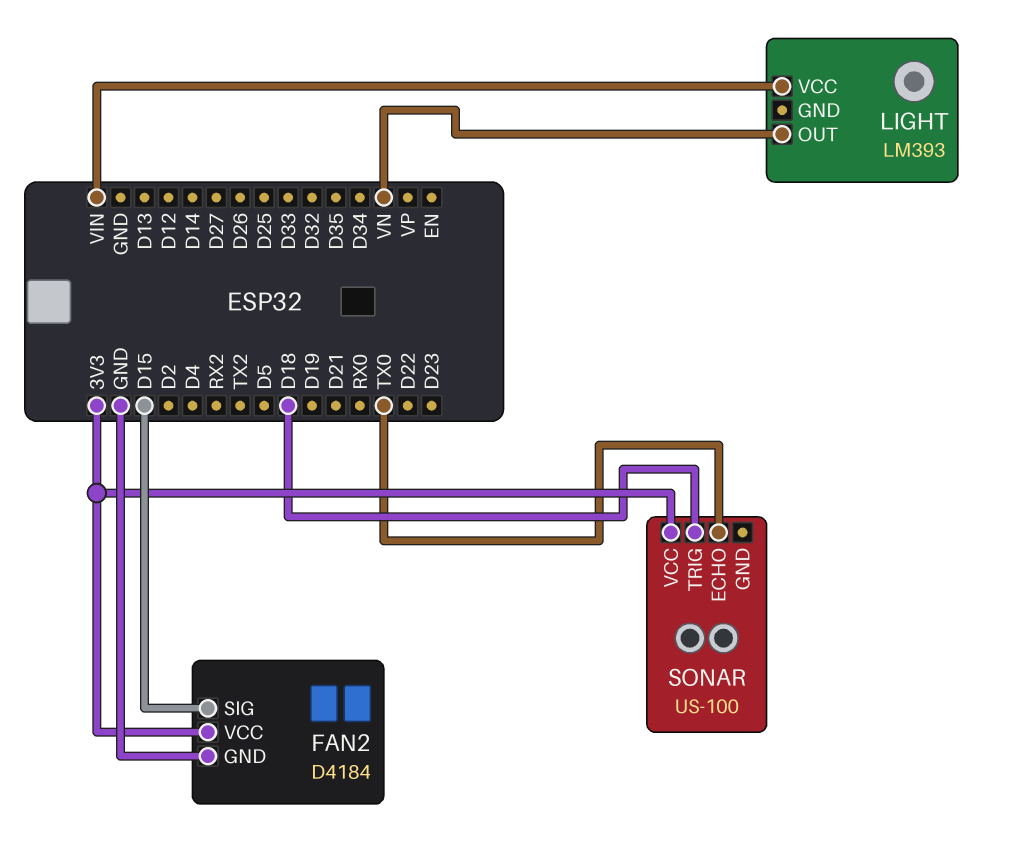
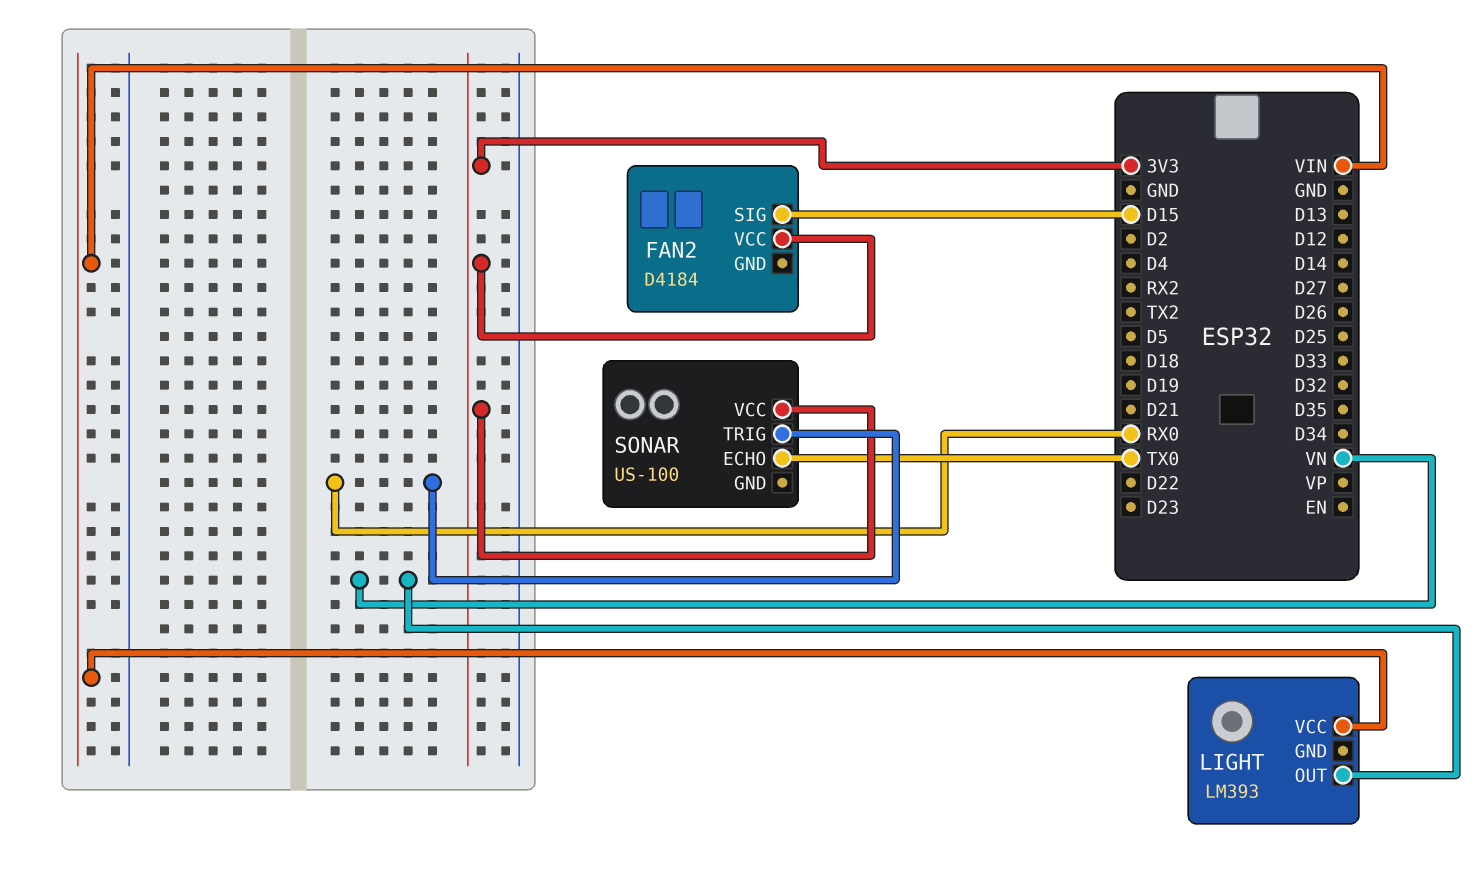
FAN2 pin GND: GND -> none
SONAR pin TRIG: D18 -> RX0

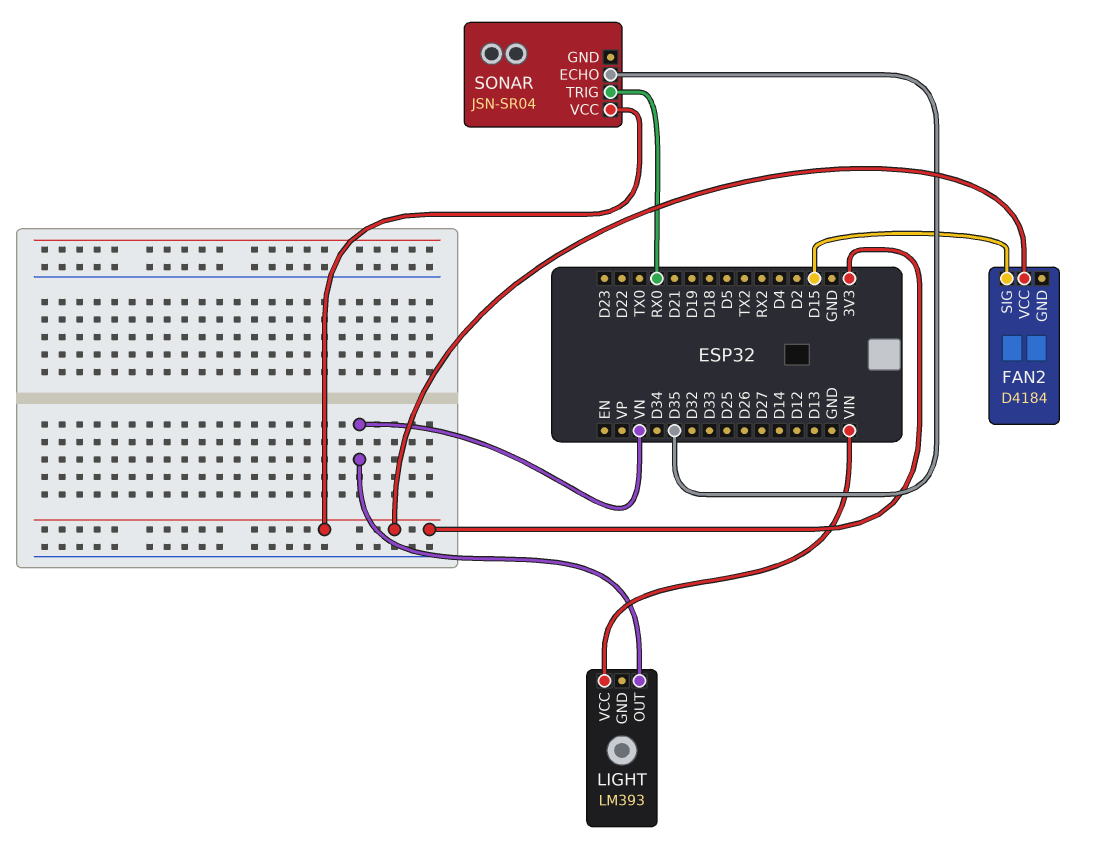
SONAR: US-100 -> JSN-SR04
SONAR pin ECHO: TX0 -> D35

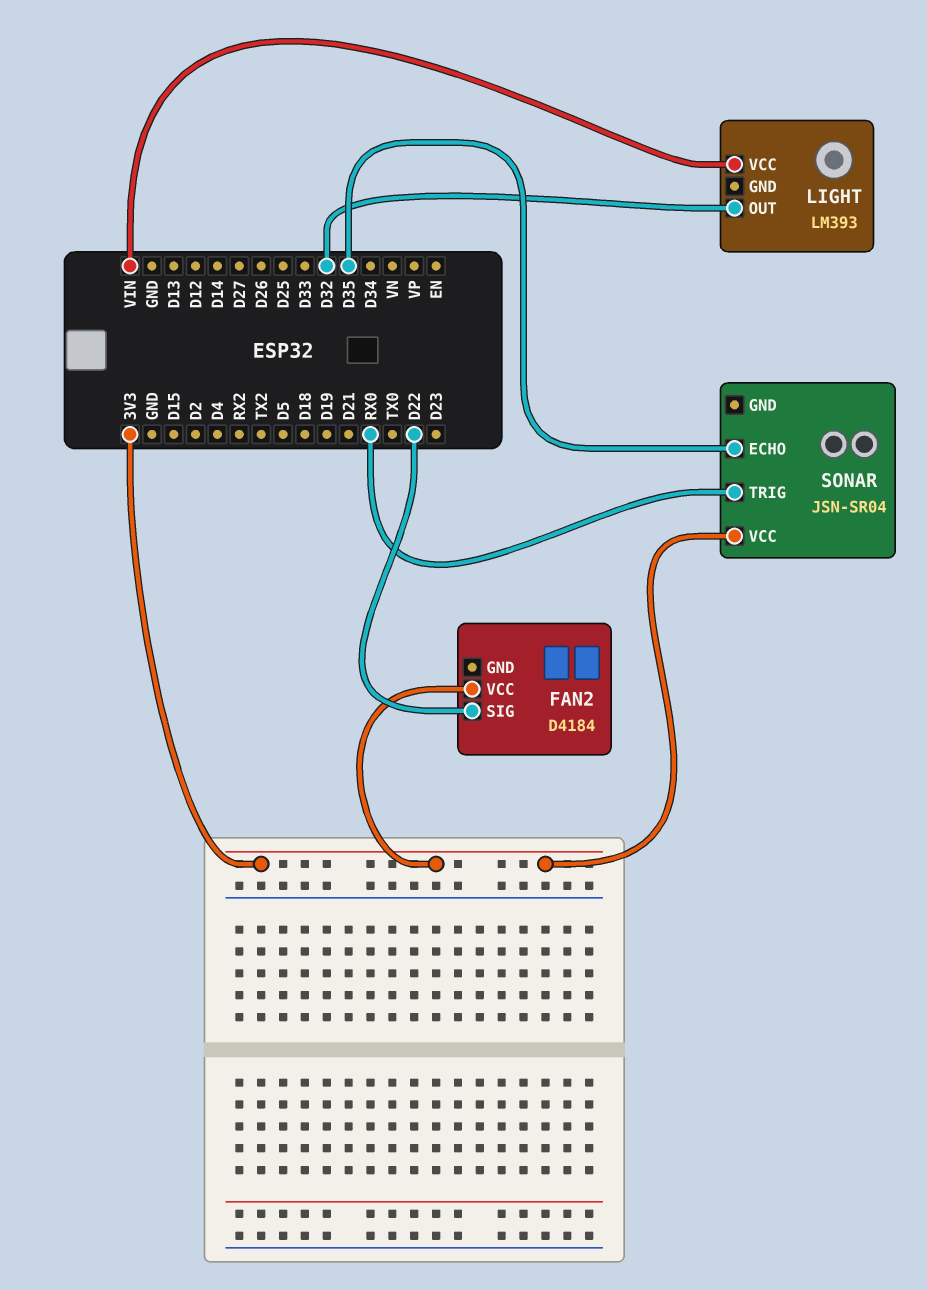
FAN2 pin SIG: D15 -> D22
LIGHT pin OUT: VN -> D32

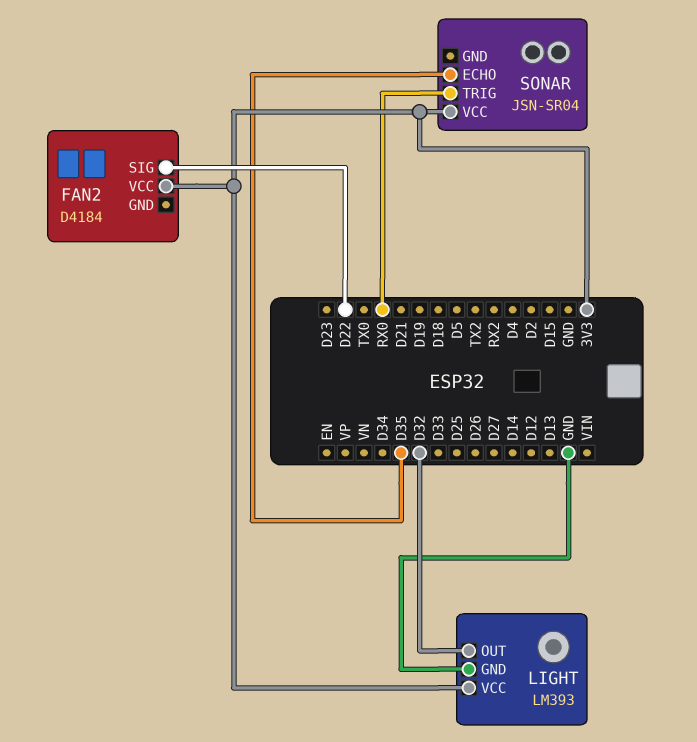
LIGHT pin GND: none -> GND
LIGHT pin VCC: VIN -> 3V3

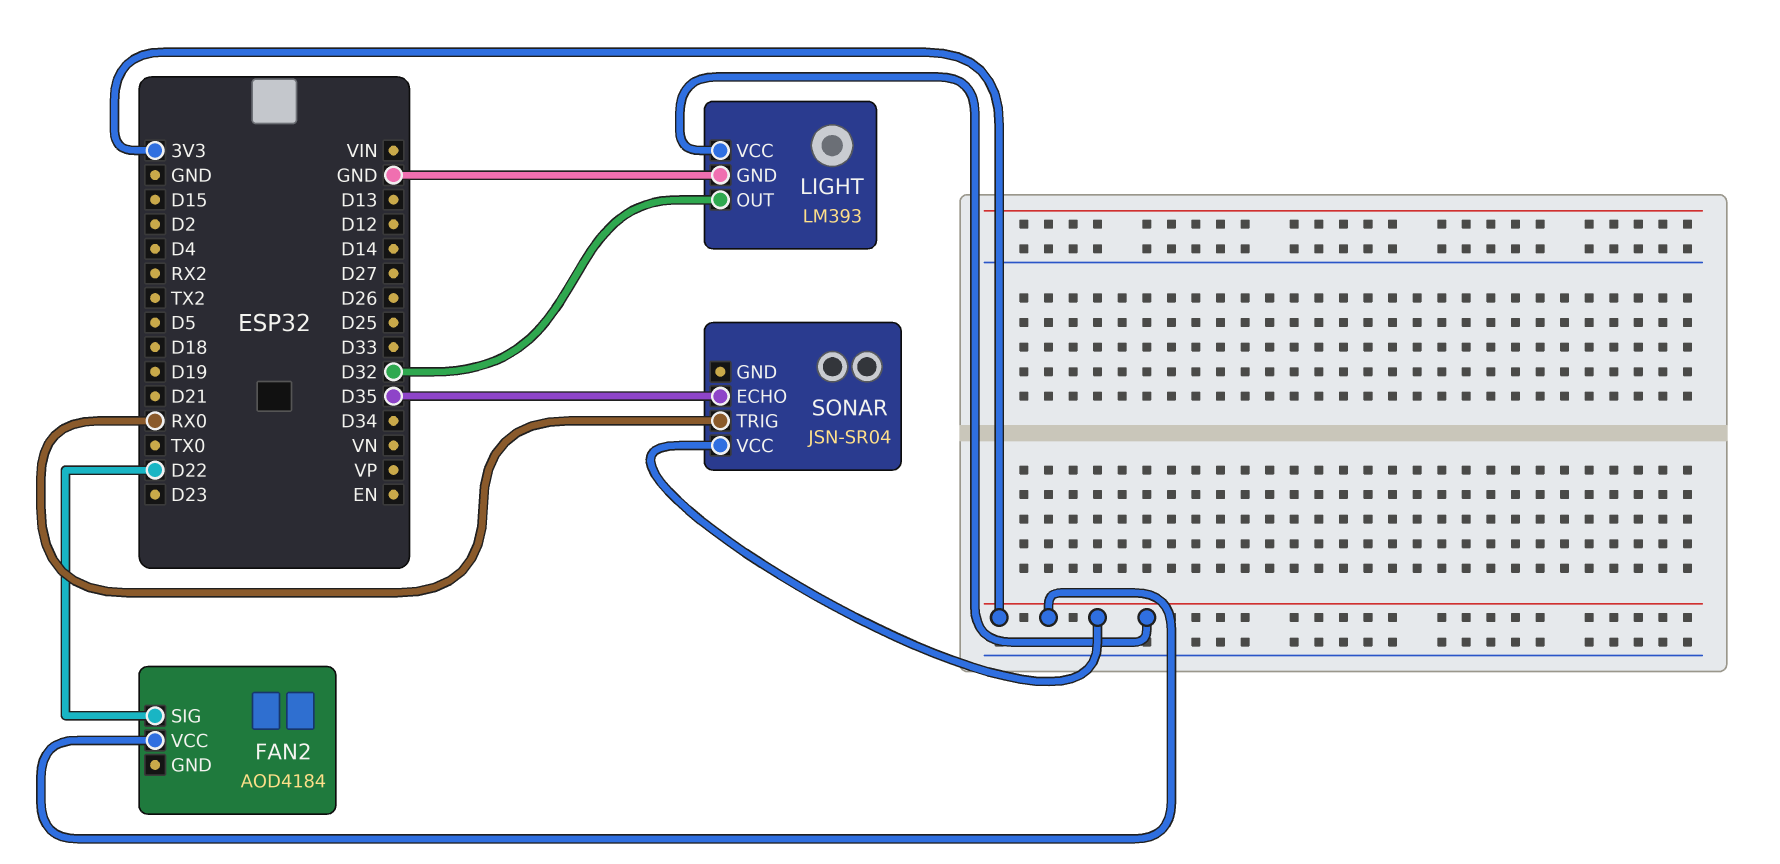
FAN2: D4184 -> AOD4184

